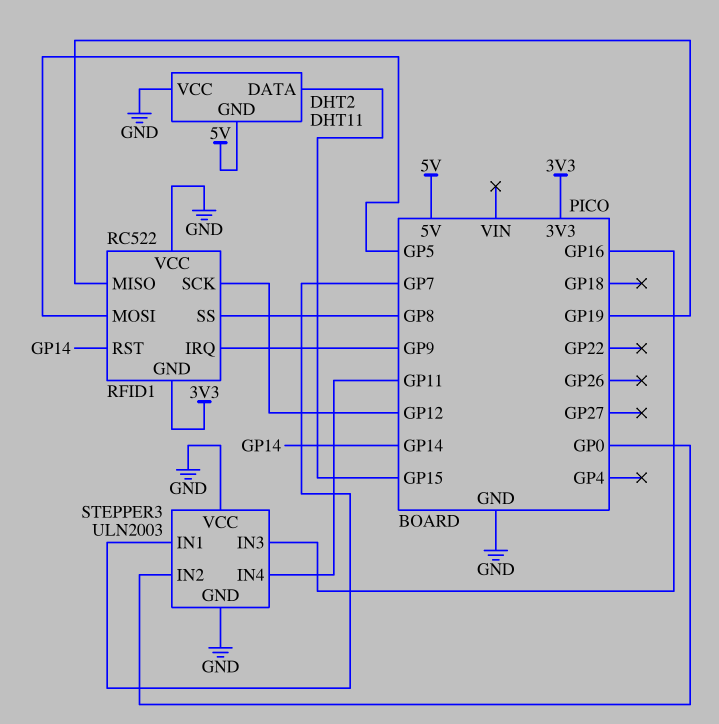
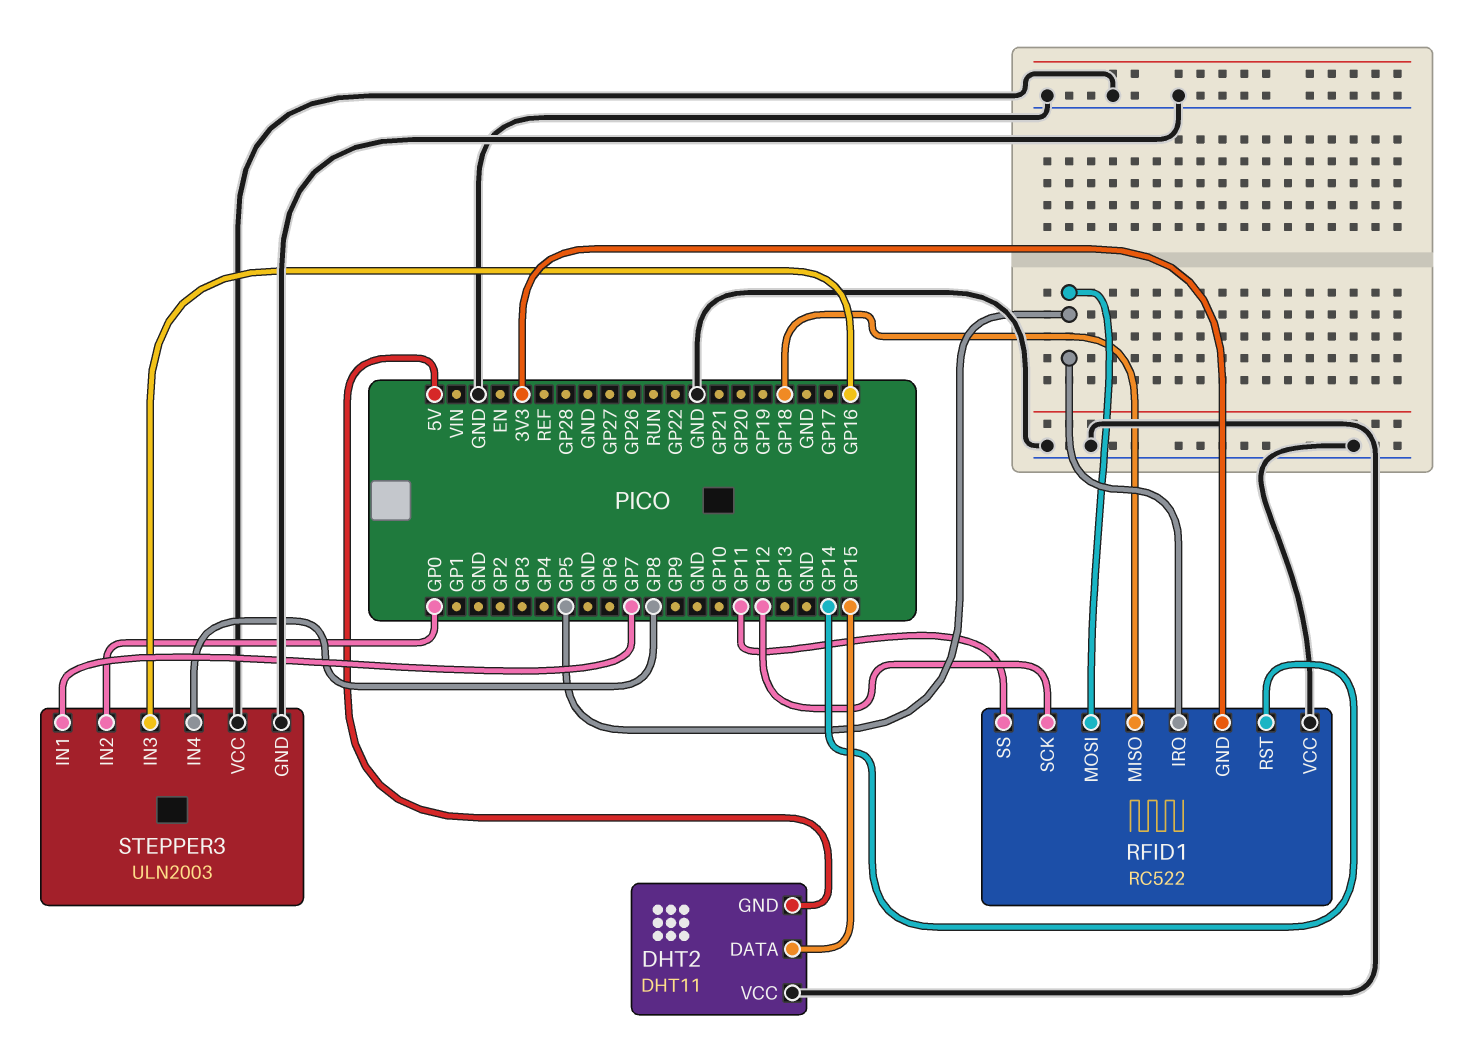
RFID1 pin IRQ: GP9 -> GP5
RFID1 pin MISO: GP19 -> GP18
RFID1 pin SS: GP8 -> GP11
STEPPER3 pin IN4: GP11 -> GP8

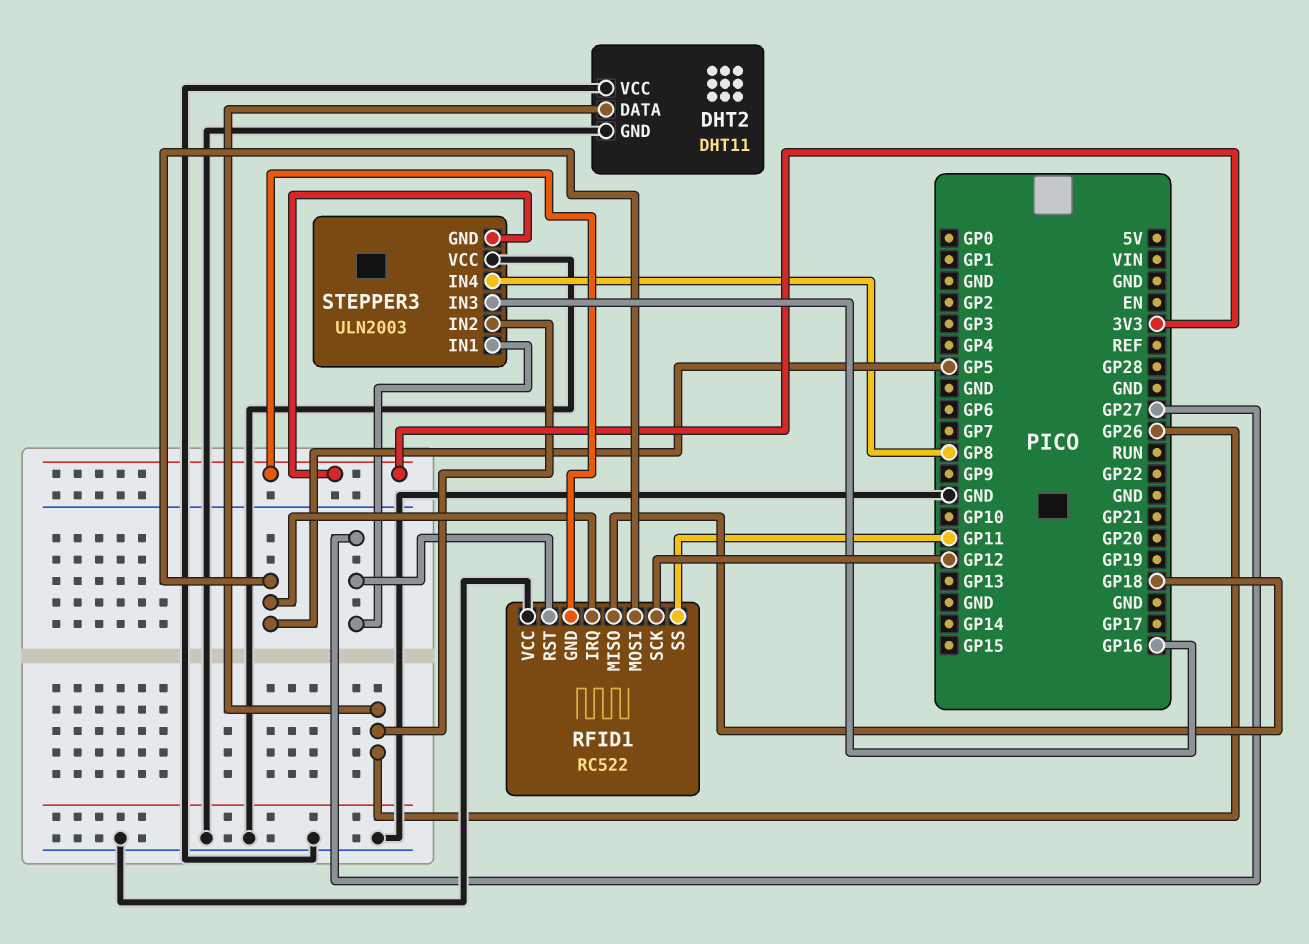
DHT2 pin DATA: GP15 -> GP26
DHT2 pin GND: 5V -> GND
RFID1 pin RST: GP14 -> GP27
STEPPER3 pin GND: GND -> 3V3
STEPPER3 pin IN1: GP7 -> GP27
STEPPER3 pin IN2: GP0 -> GP26

